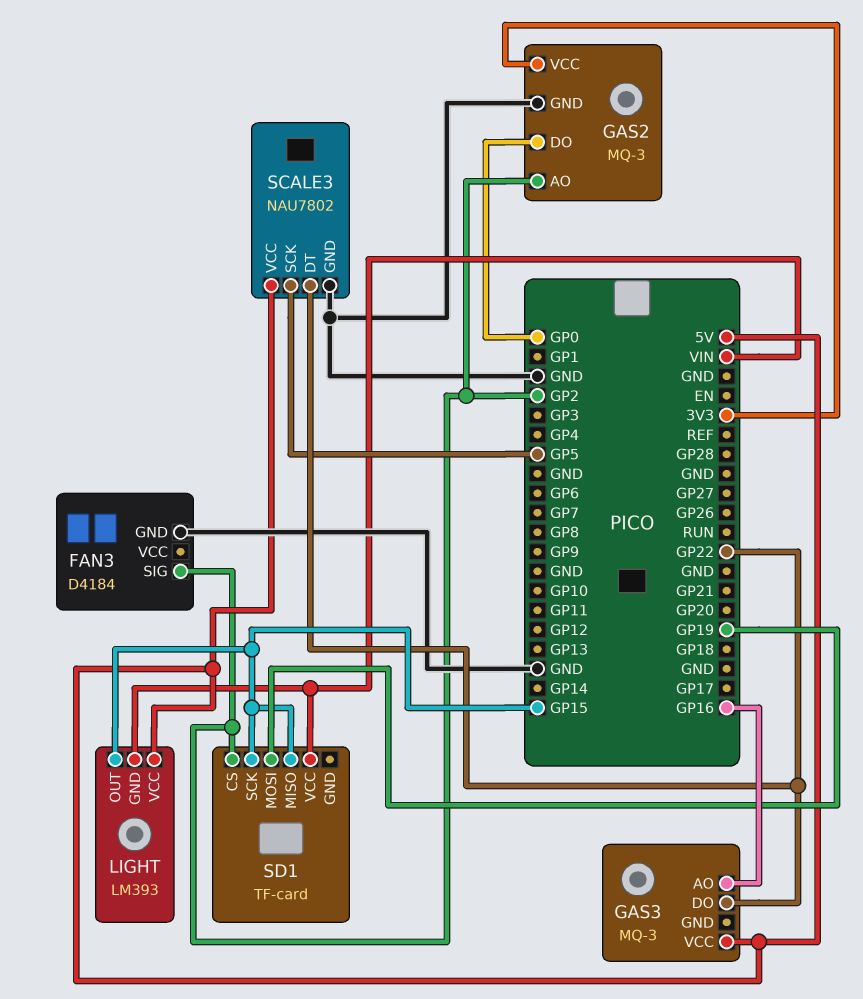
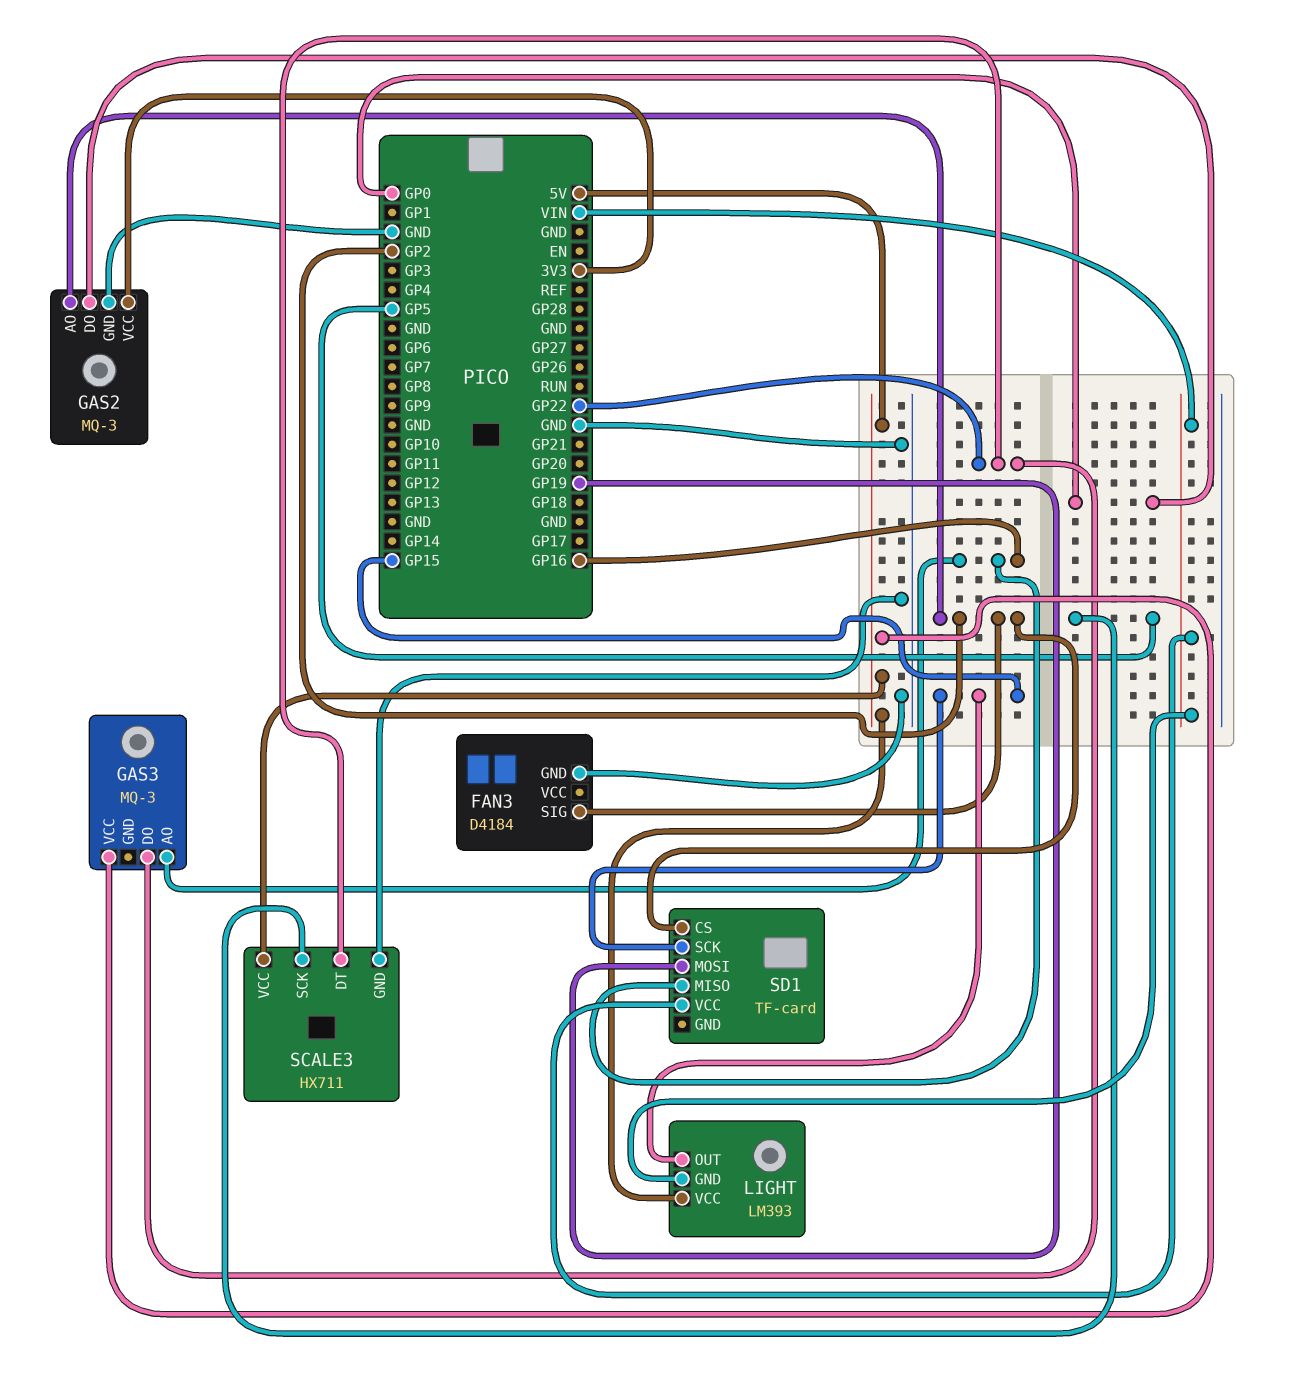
SCALE3: NAU7802 -> HX711
SD1 pin MISO: GP15 -> GP16

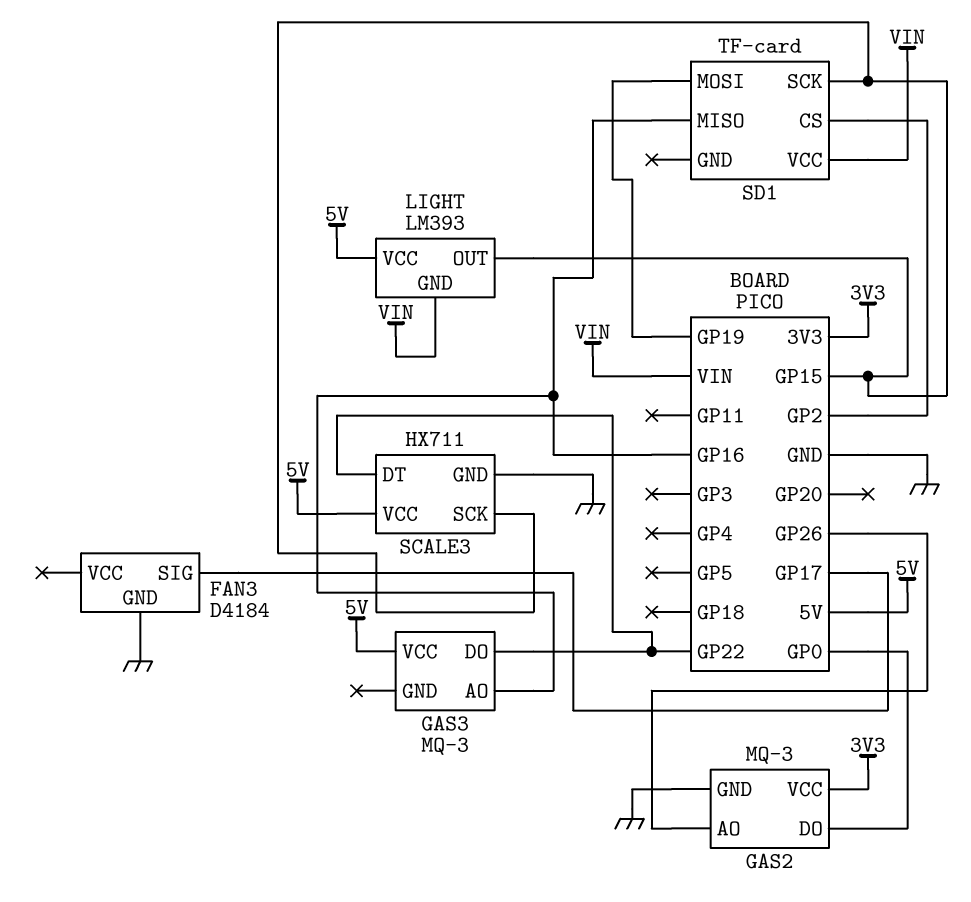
FAN3 pin SIG: GP2 -> GP17
GAS2 pin AO: GP2 -> GP26
SCALE3 pin SCK: GP5 -> GP15

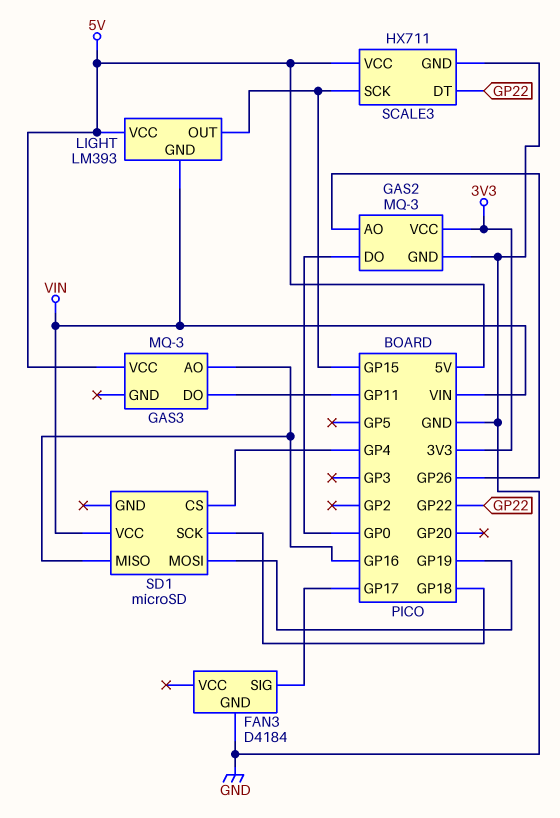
GAS3 pin DO: GP22 -> GP11
SD1: TF-card -> microSD
SD1 pin CS: GP2 -> GP4
SD1 pin SCK: GP15 -> GP18

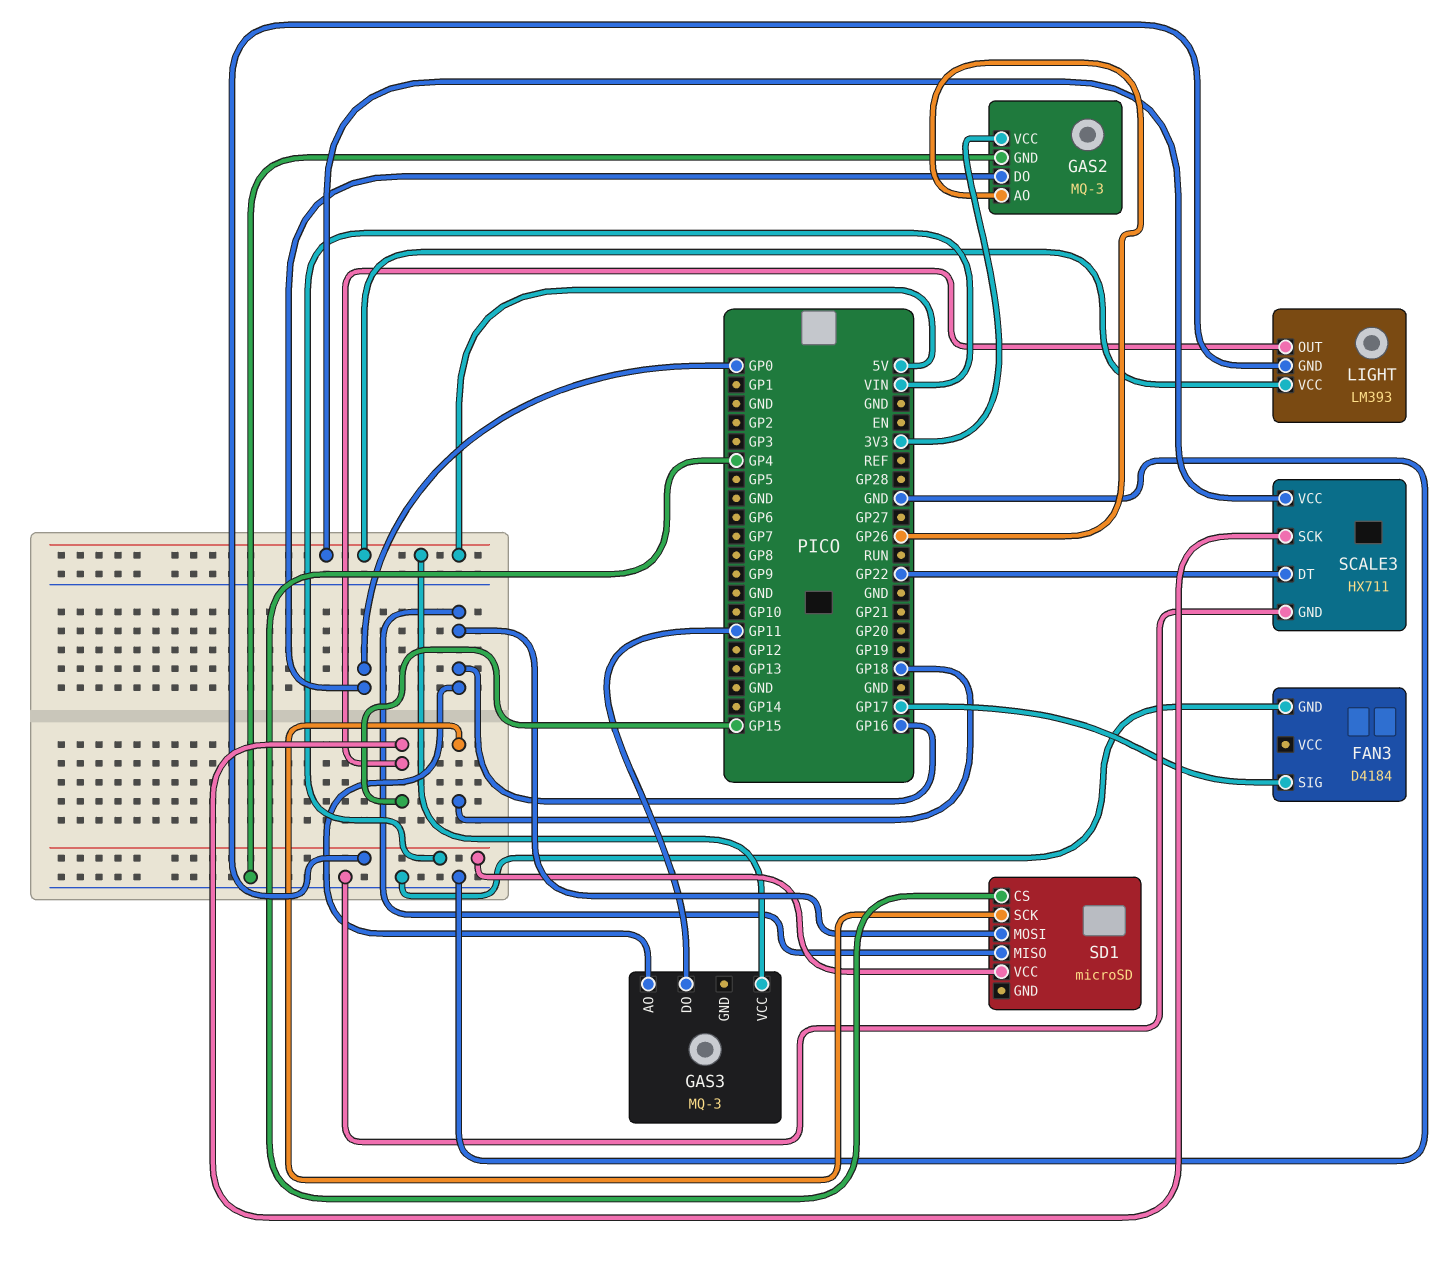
SD1 pin MOSI: GP19 -> GP16

